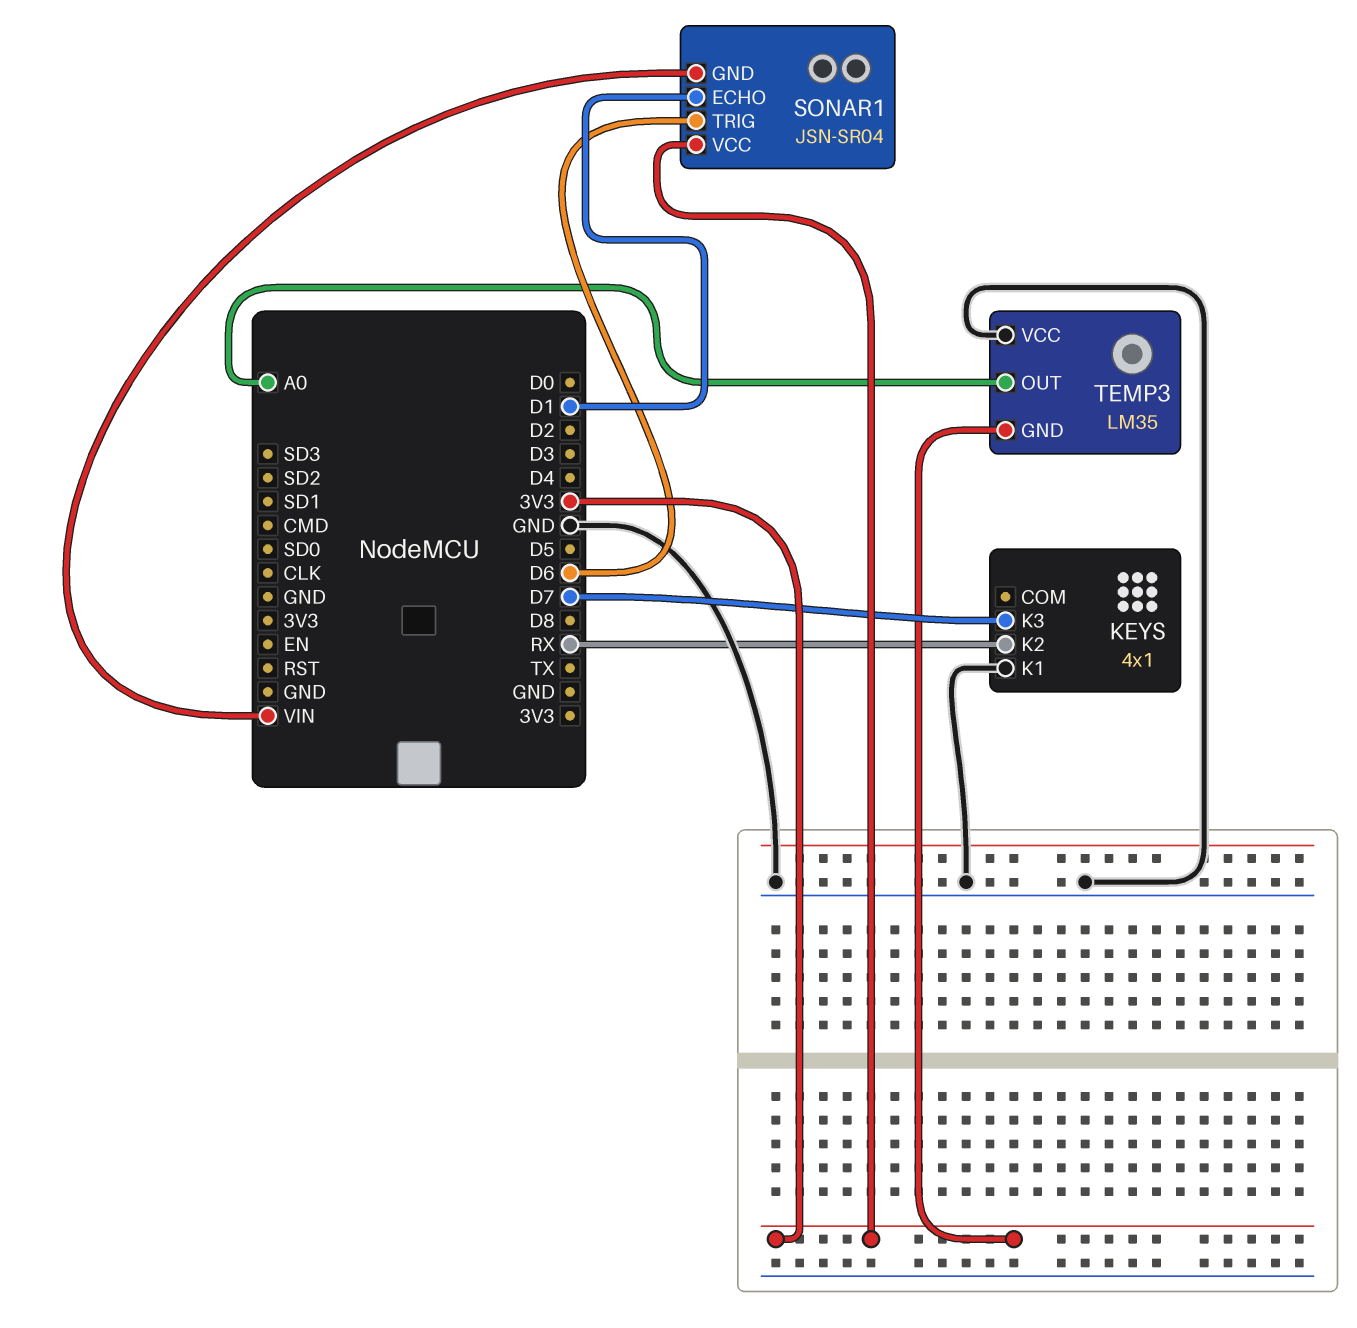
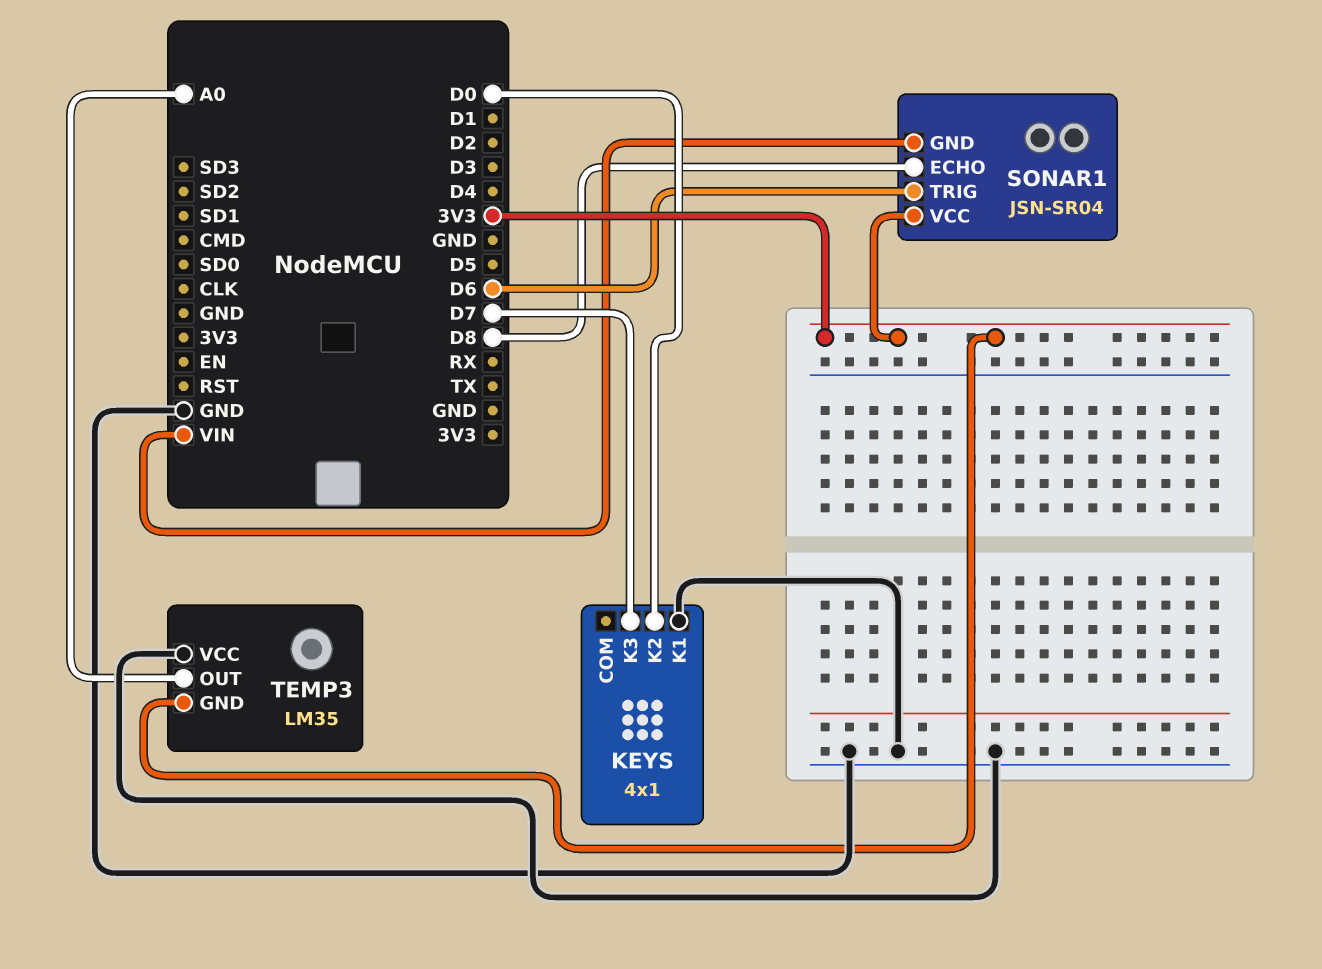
KEYS pin K2: RX -> D0
SONAR1 pin ECHO: D1 -> D8

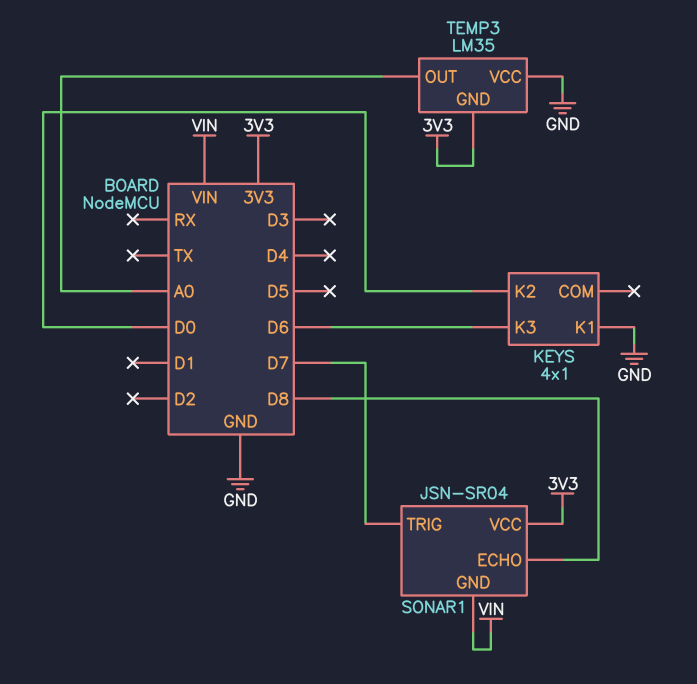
KEYS pin K3: D7 -> D6
SONAR1 pin TRIG: D6 -> D7

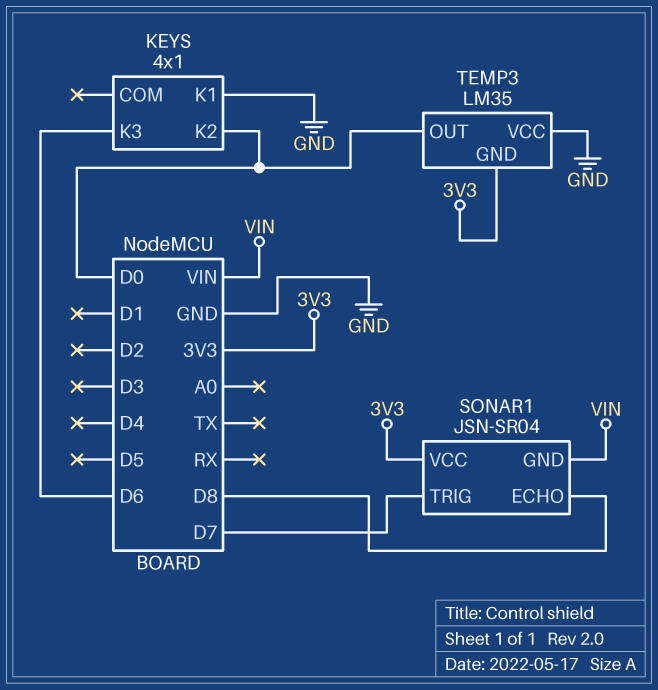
TEMP3 pin OUT: A0 -> D0

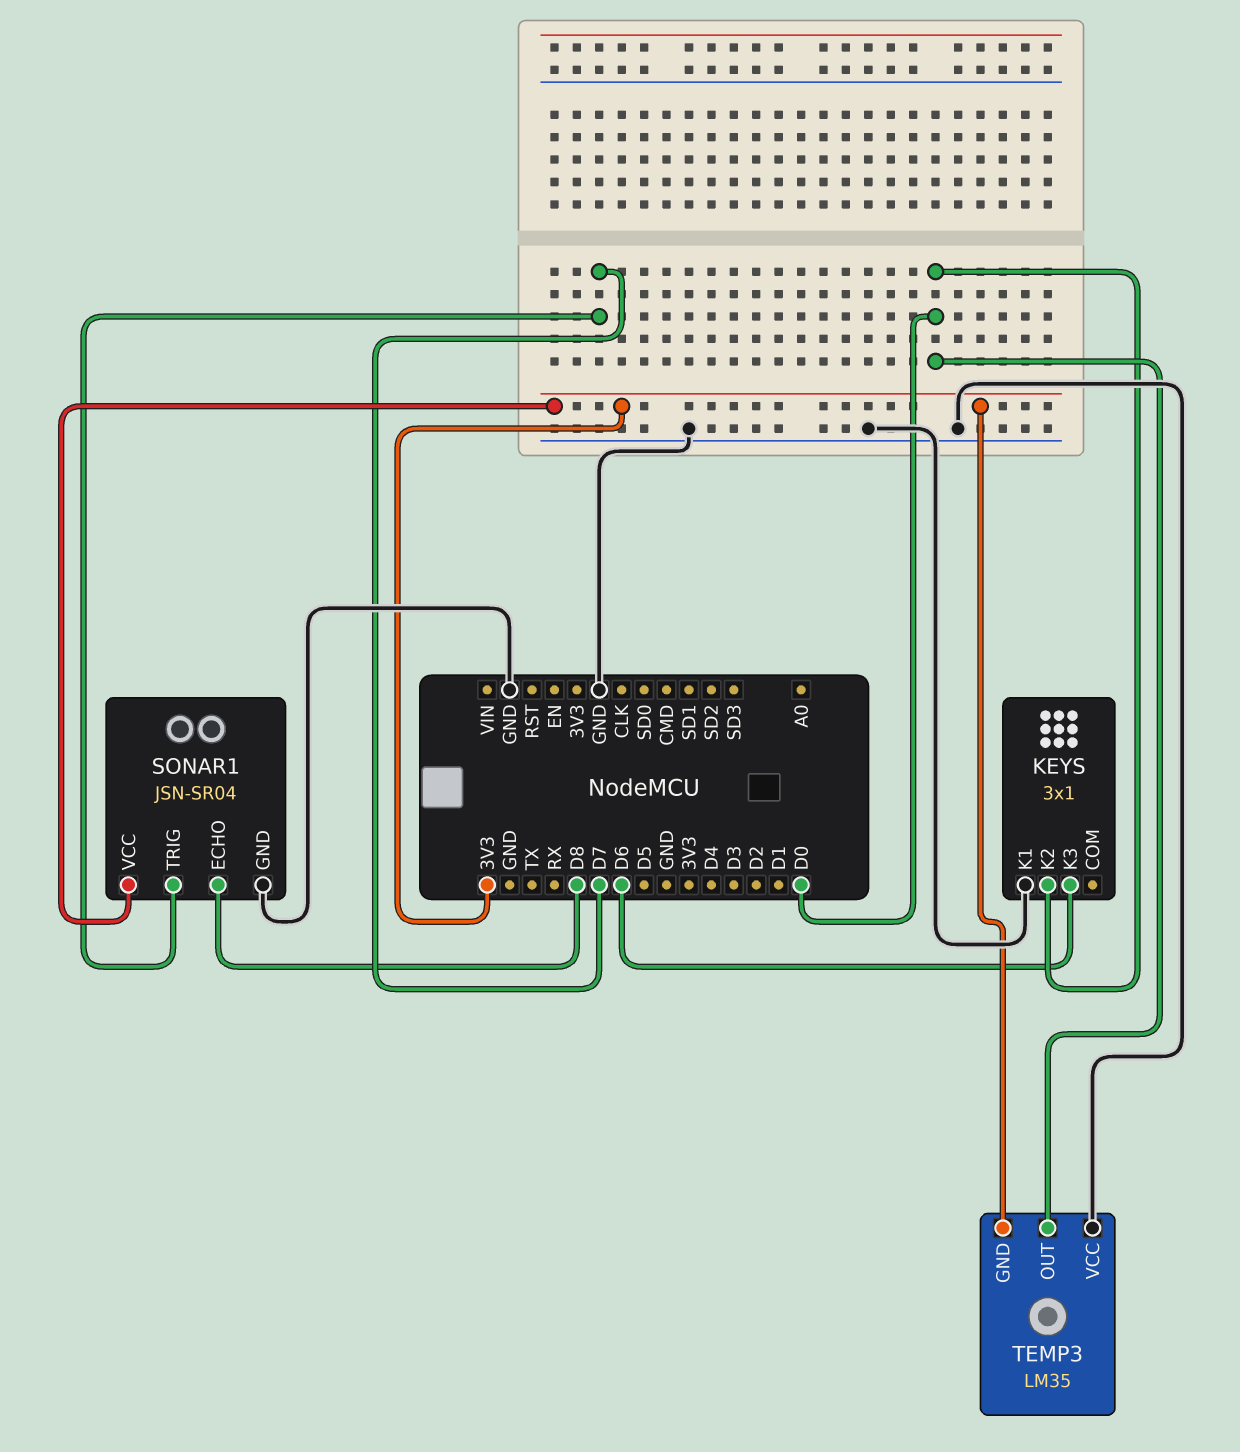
KEYS: 4x1 -> 3x1
SONAR1 pin GND: VIN -> GND

